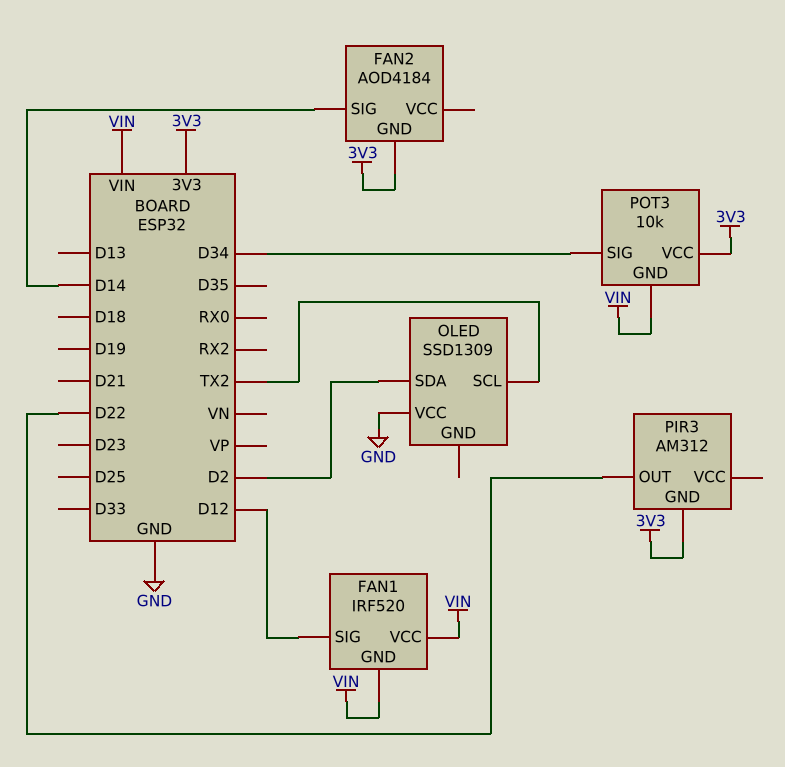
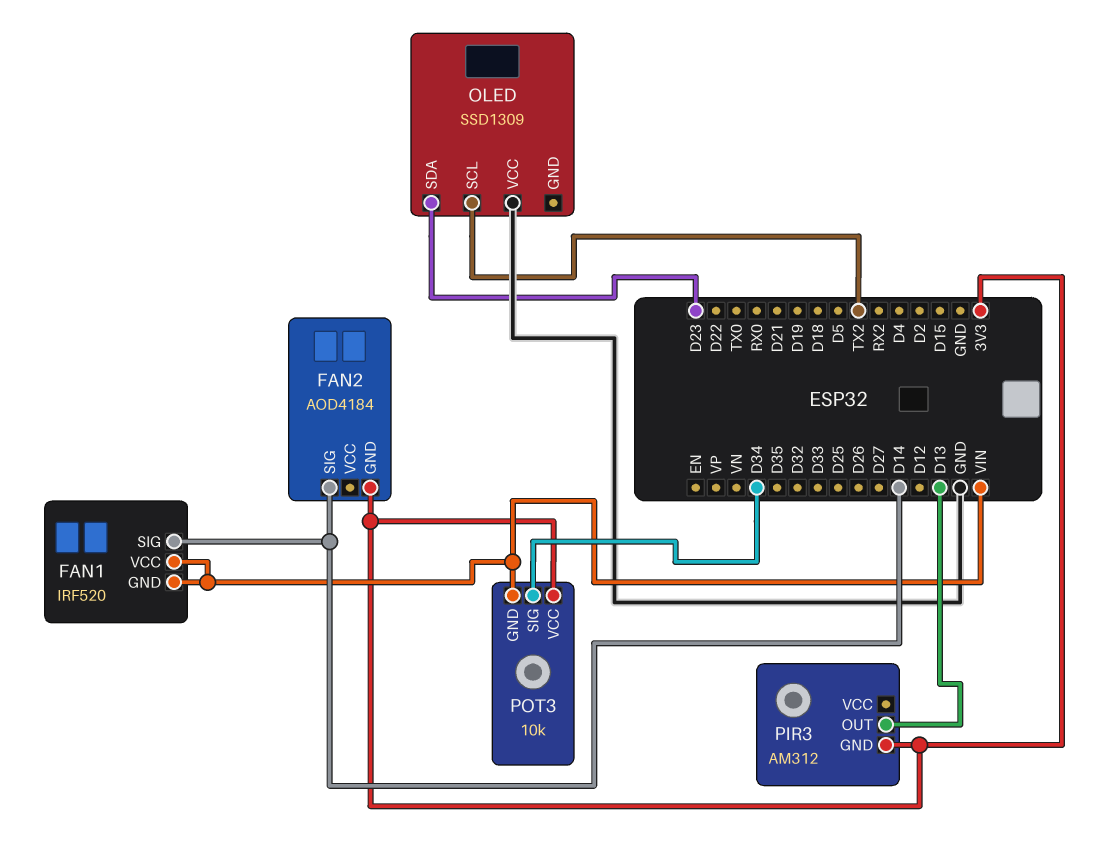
FAN1 pin SIG: D12 -> D14
OLED pin SDA: D2 -> D23
PIR3 pin OUT: D22 -> D13

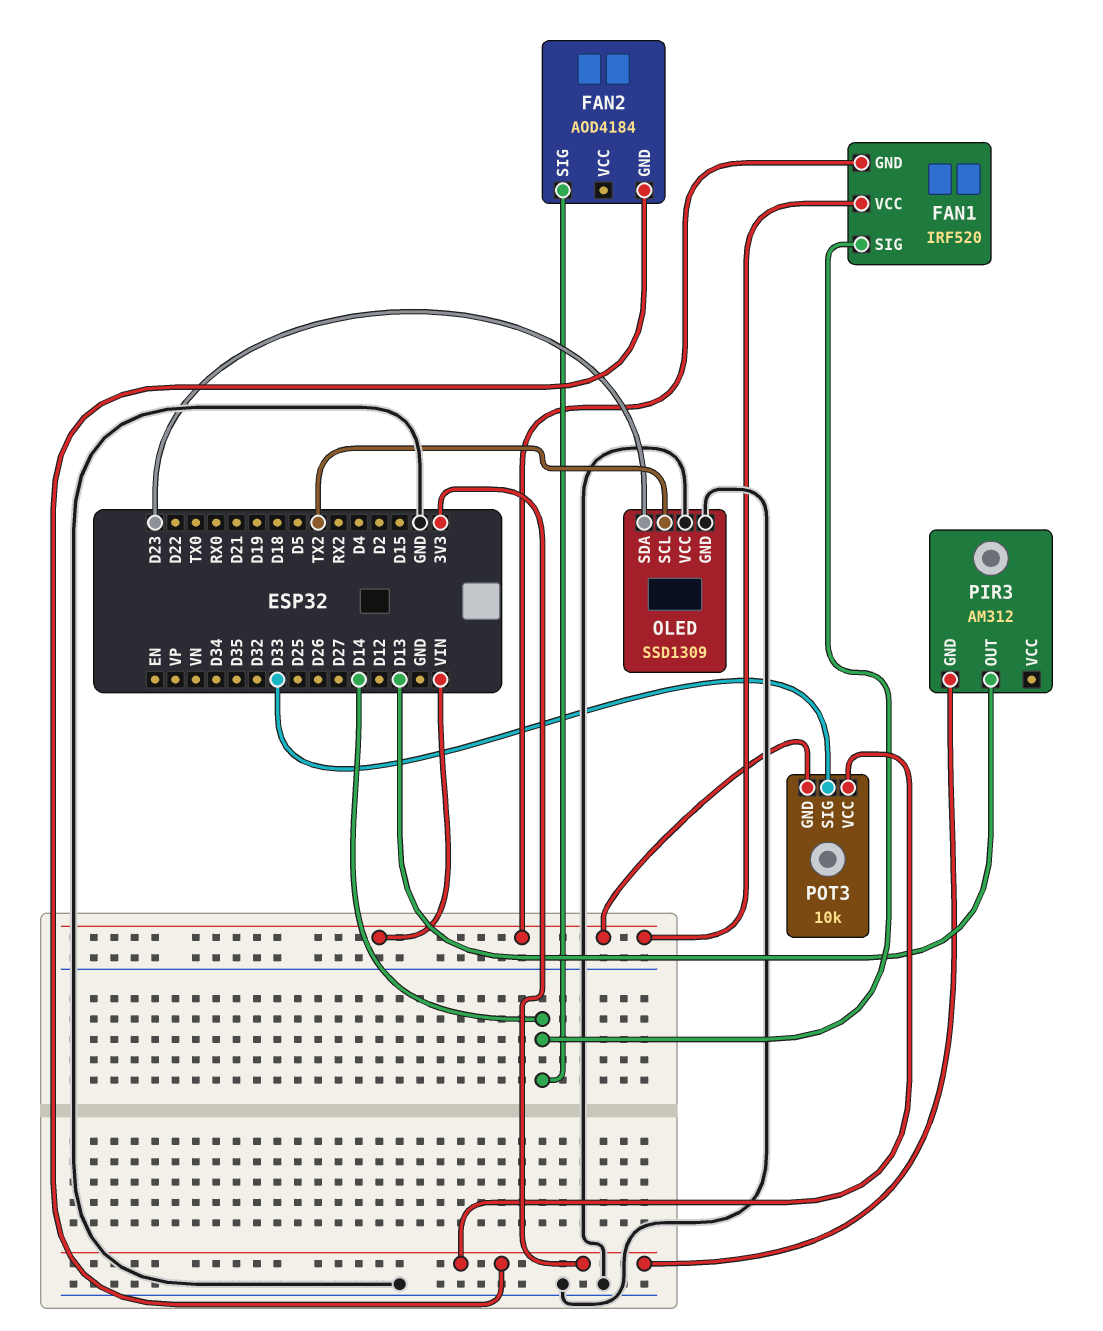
OLED pin GND: none -> GND
POT3 pin SIG: D34 -> D33

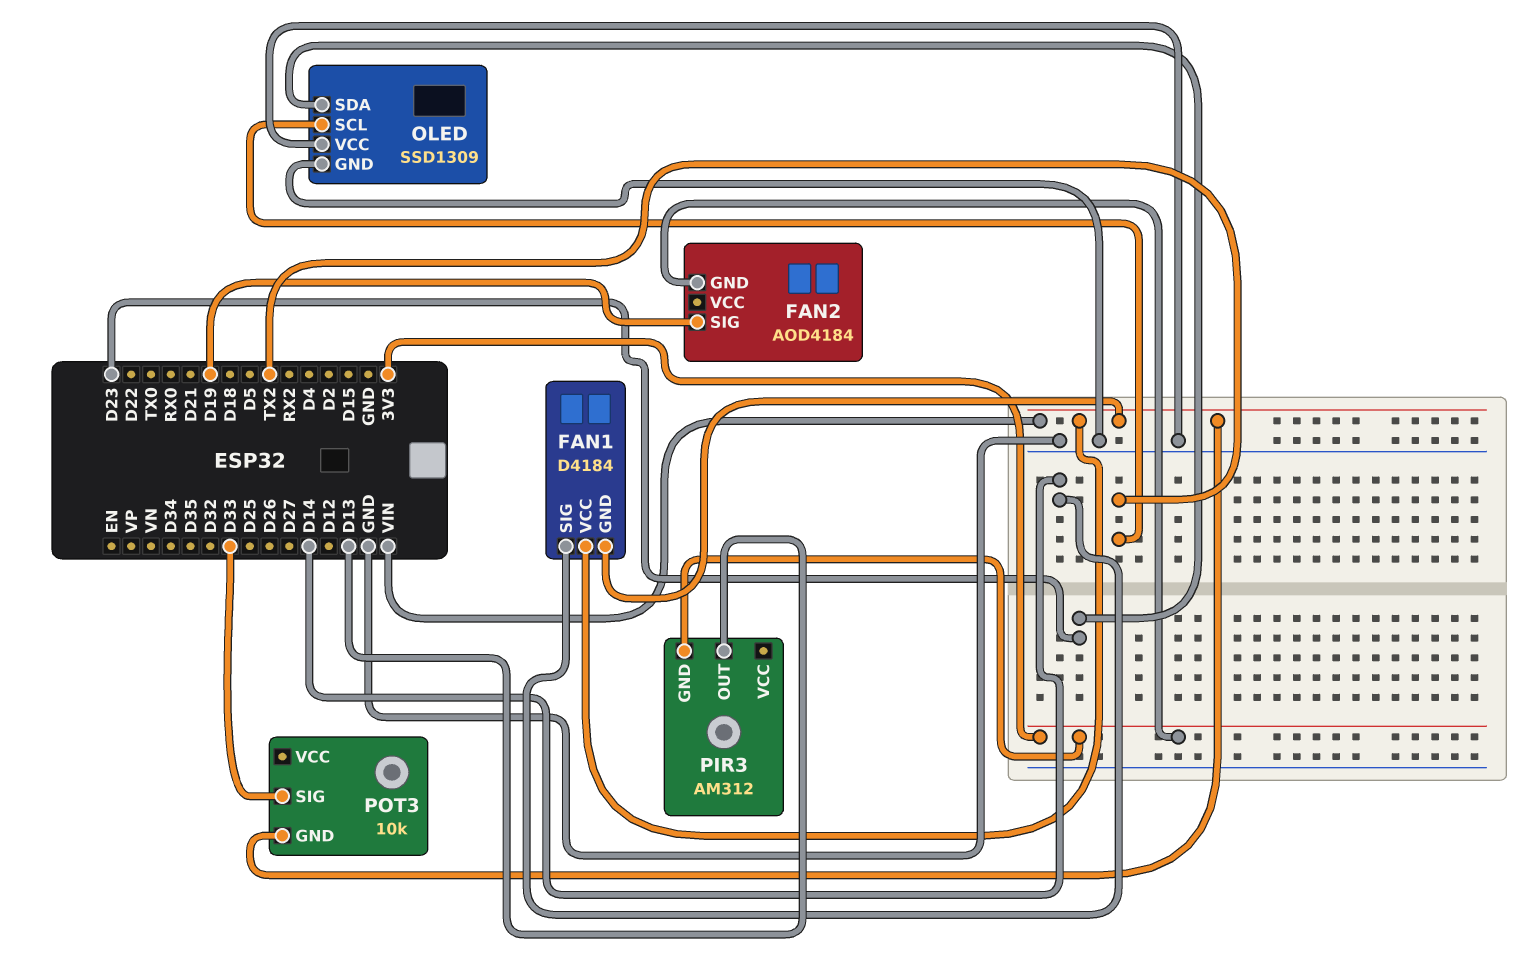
FAN1: IRF520 -> D4184
FAN2 pin SIG: D14 -> D19
POT3 pin VCC: 3V3 -> none

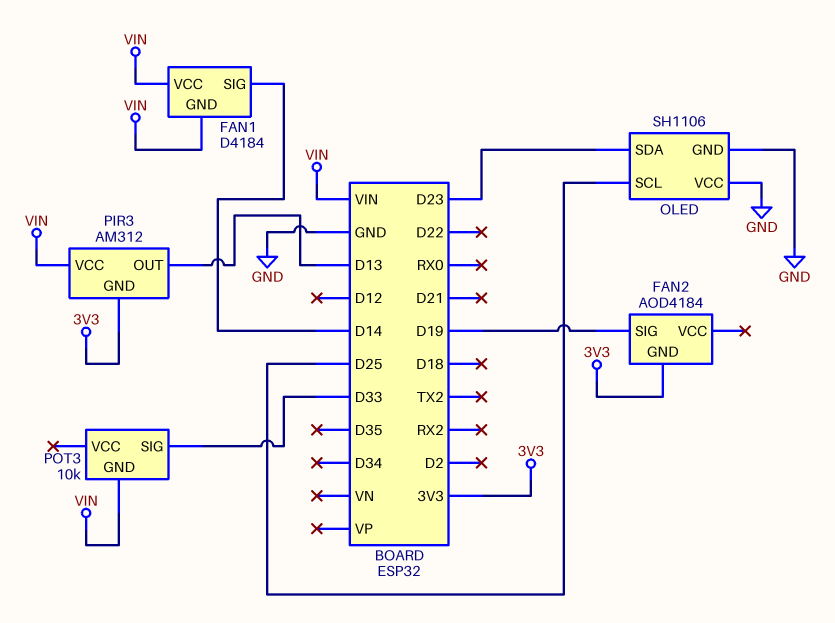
OLED: SSD1309 -> SH1106
OLED pin SCL: TX2 -> D25
PIR3 pin VCC: none -> VIN

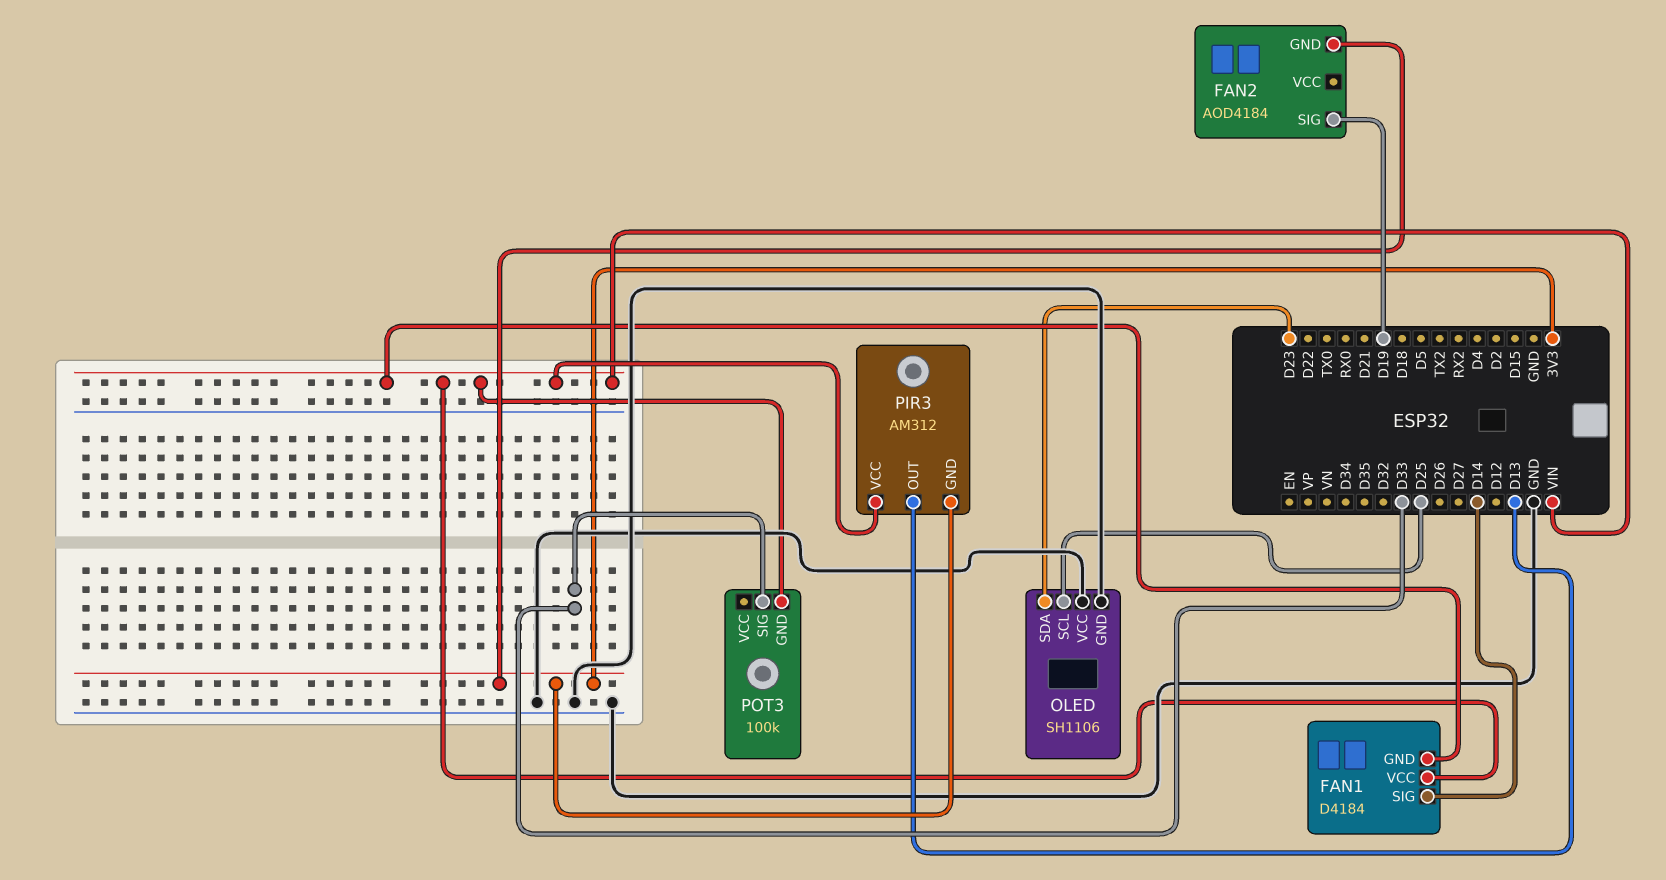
POT3: 10k -> 100k

